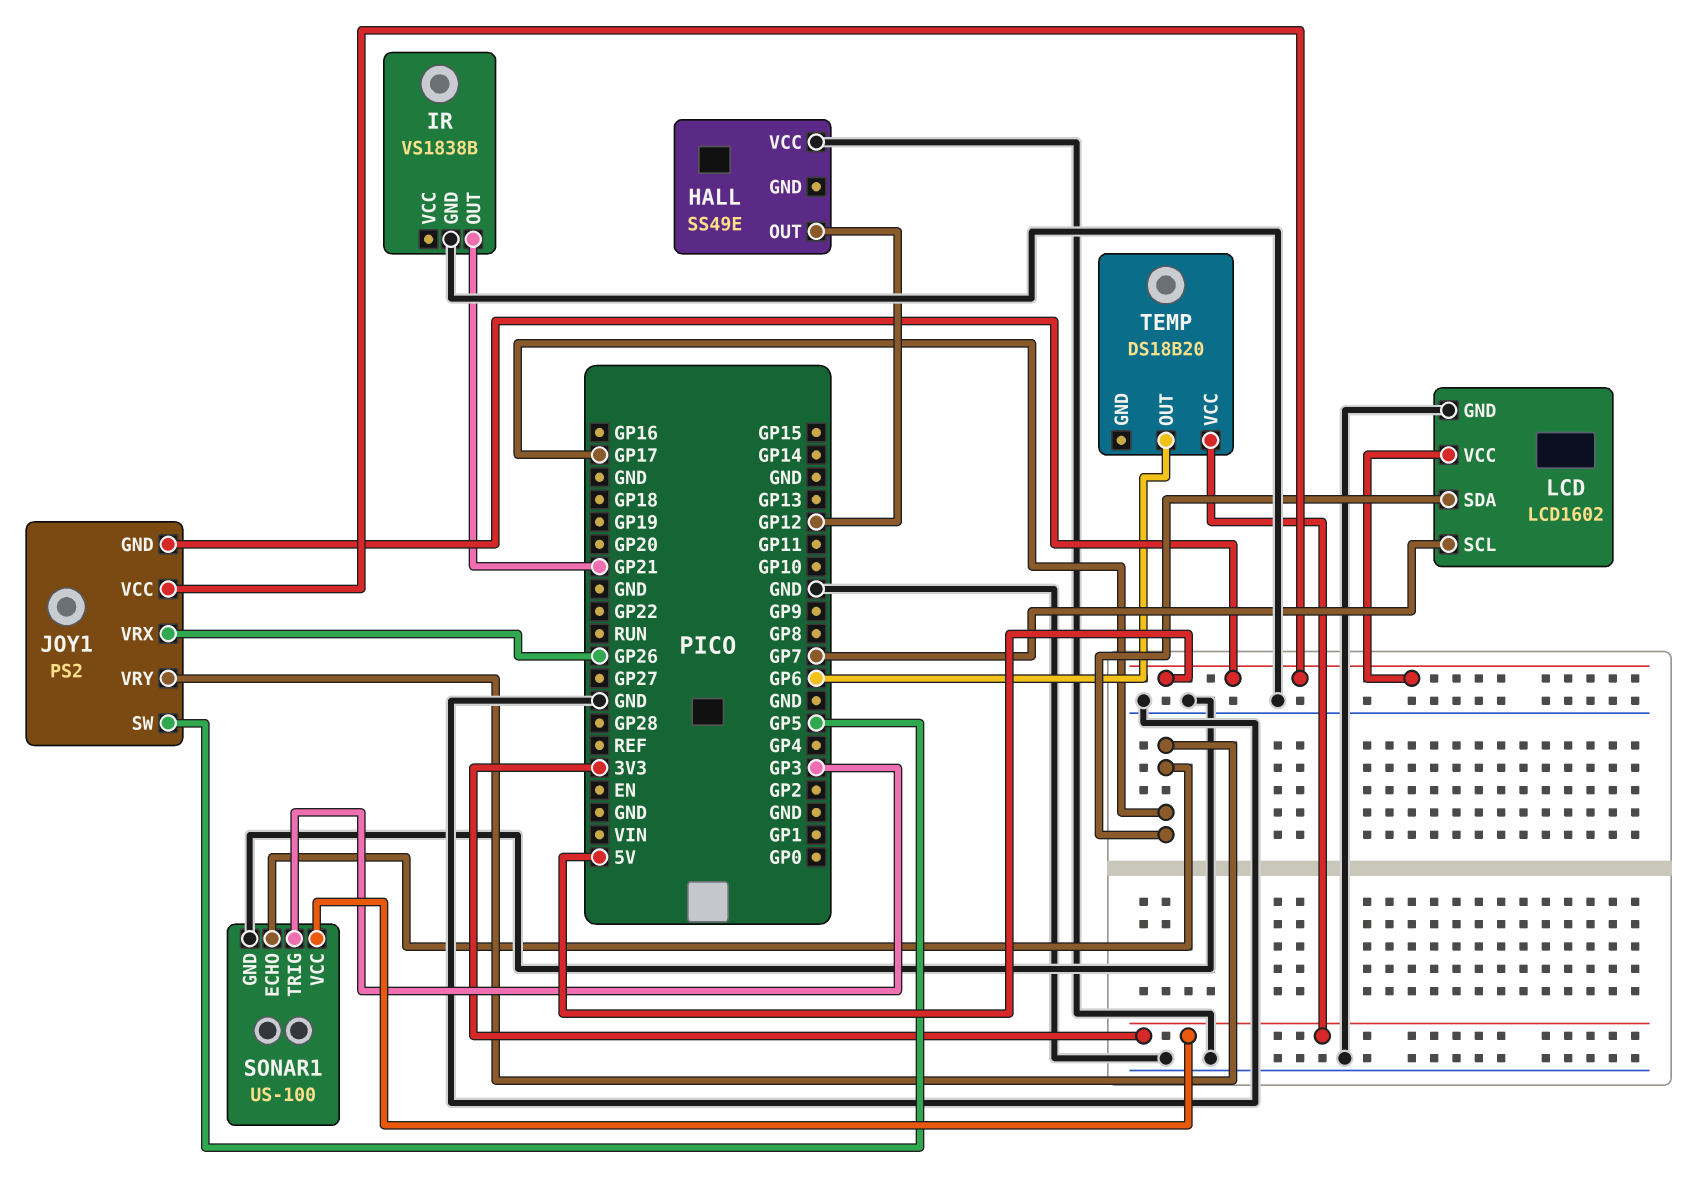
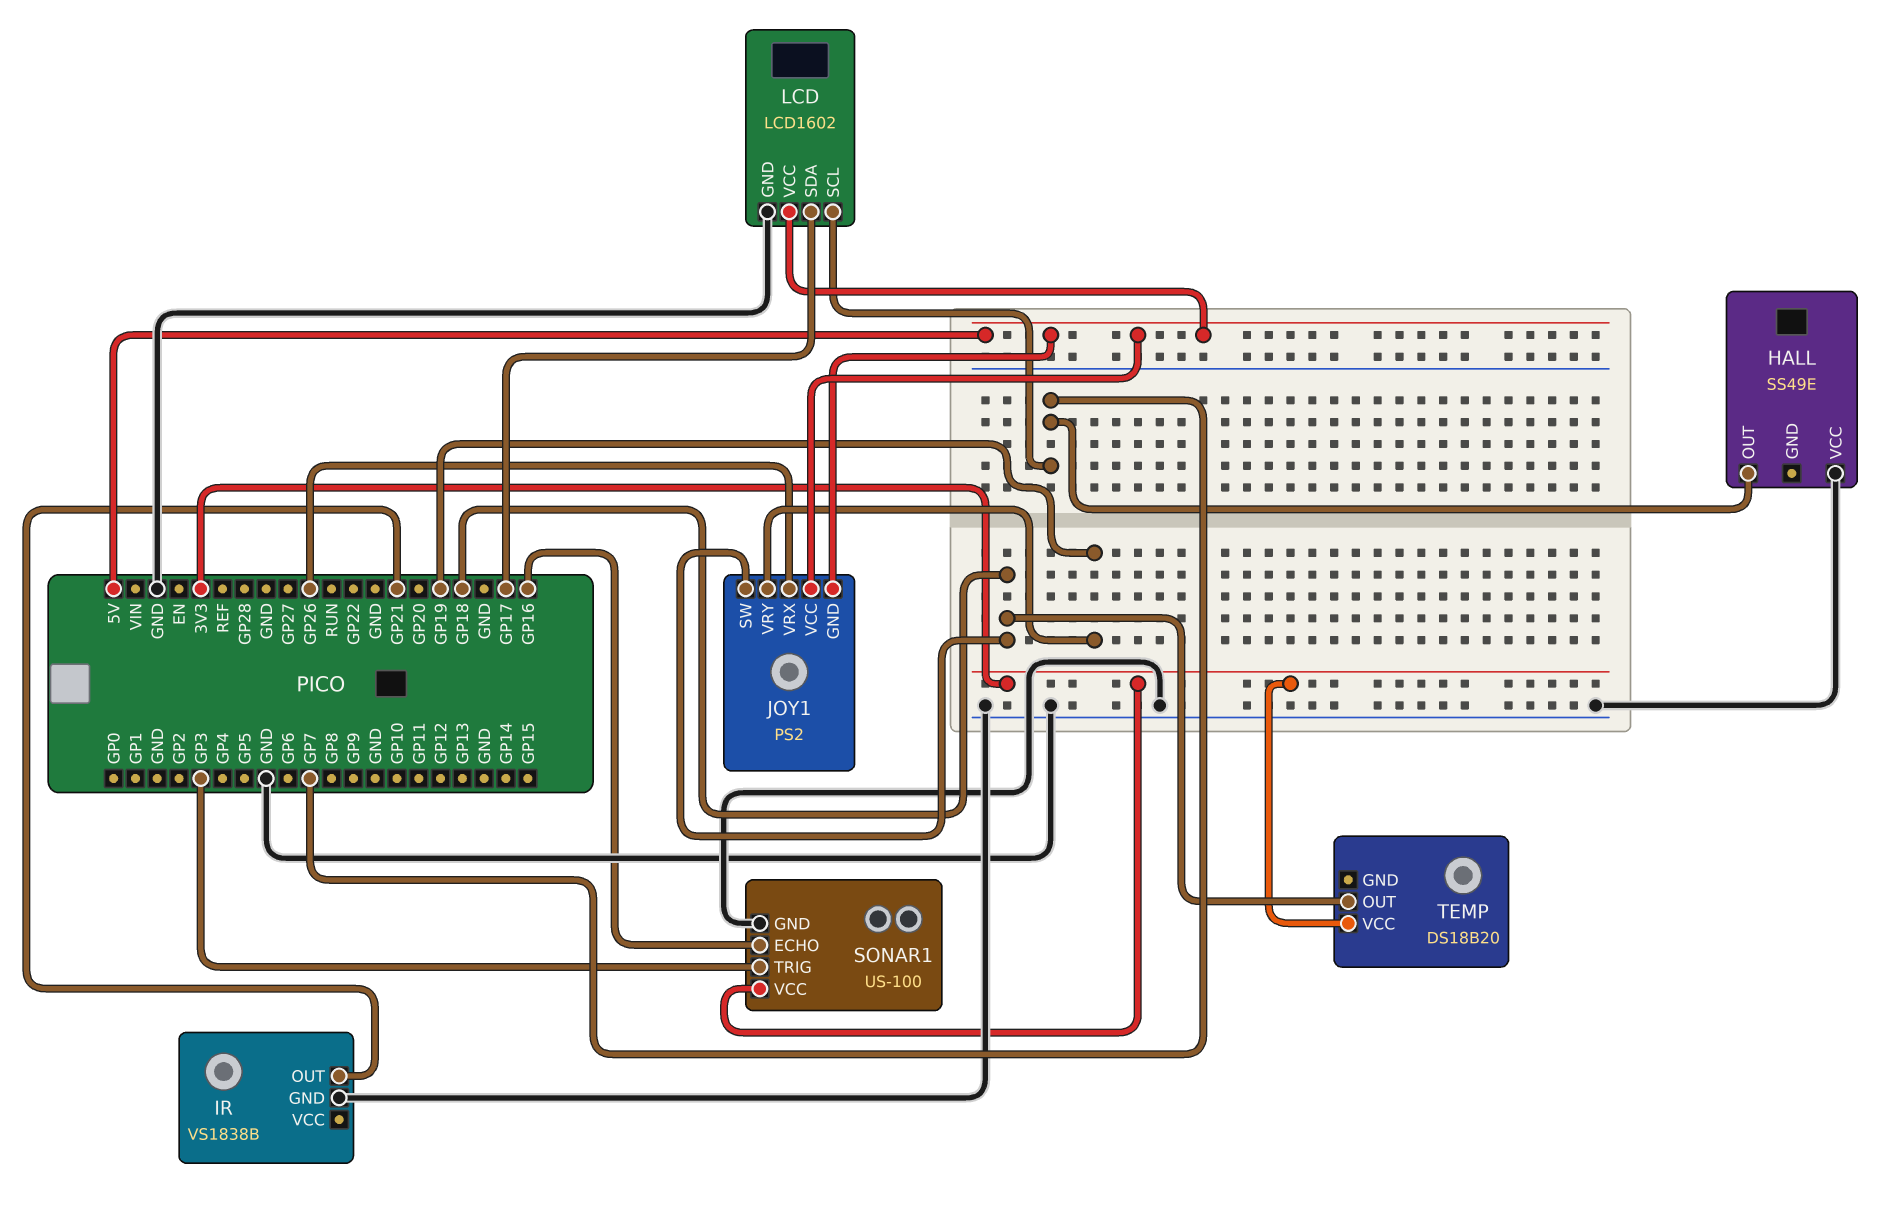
HALL pin OUT: GP12 -> GP7
JOY1 pin SW: GP5 -> GP18
JOY1 pin VRY: GP17 -> GP19
SONAR1 pin ECHO: GP17 -> GP16
TEMP pin OUT: GP6 -> GP18

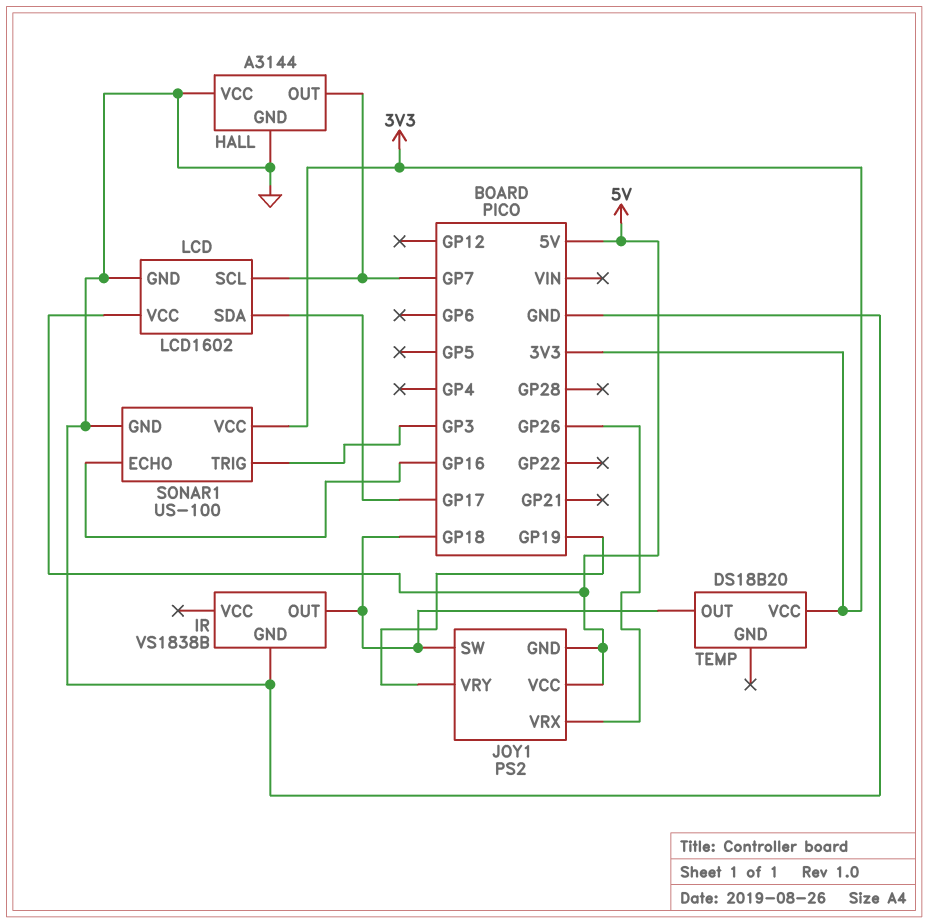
HALL: SS49E -> A3144
HALL pin GND: none -> GND
IR pin OUT: GP21 -> GP18

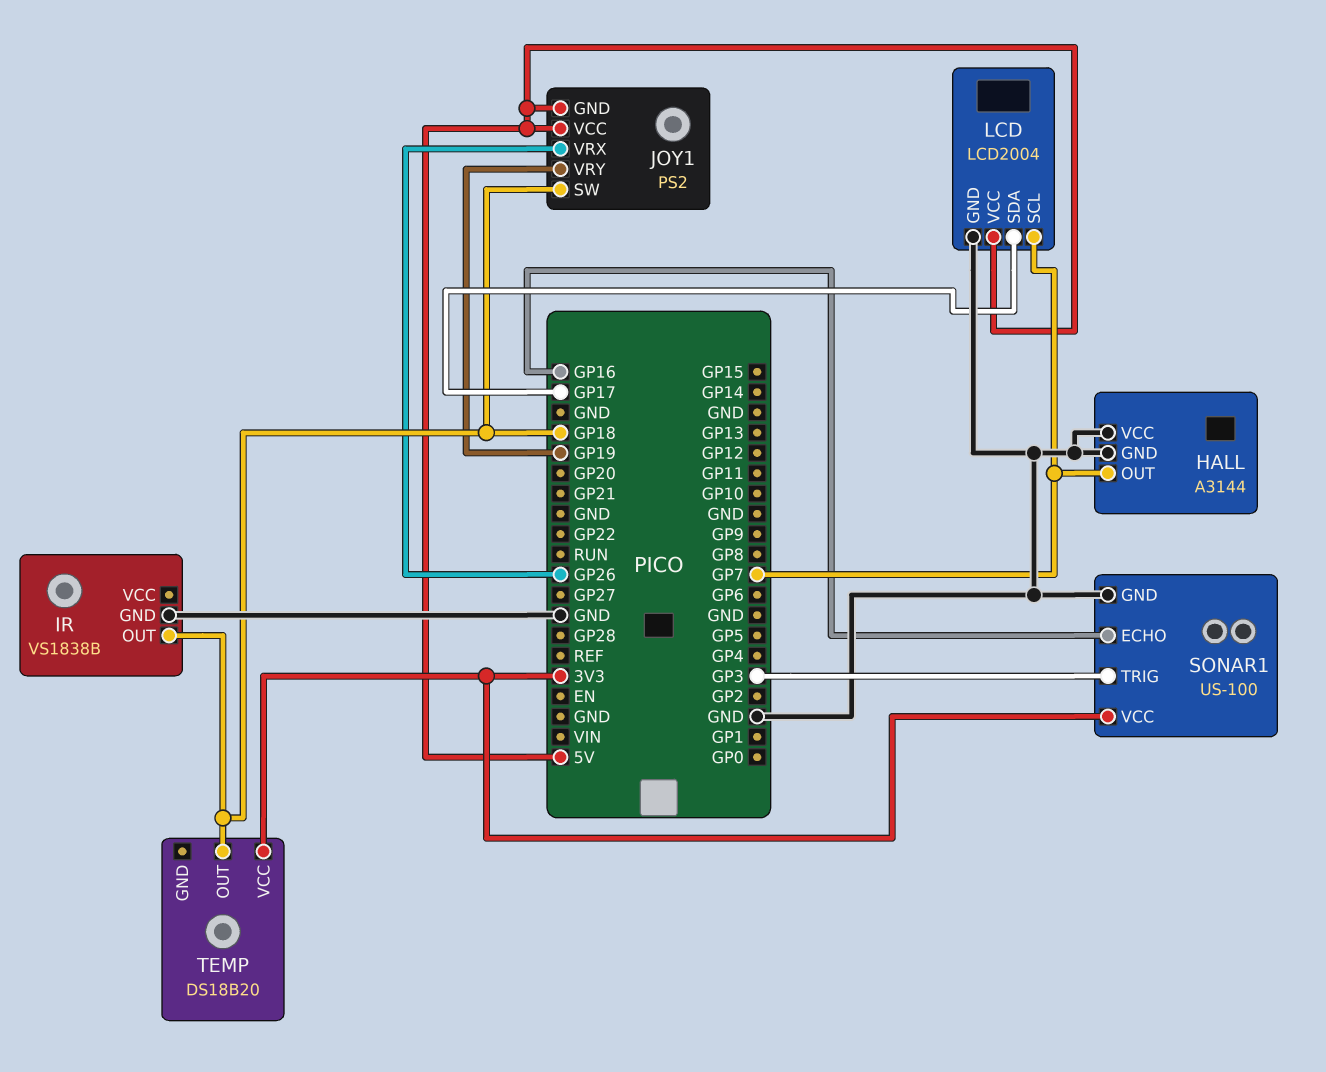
LCD: LCD1602 -> LCD2004

